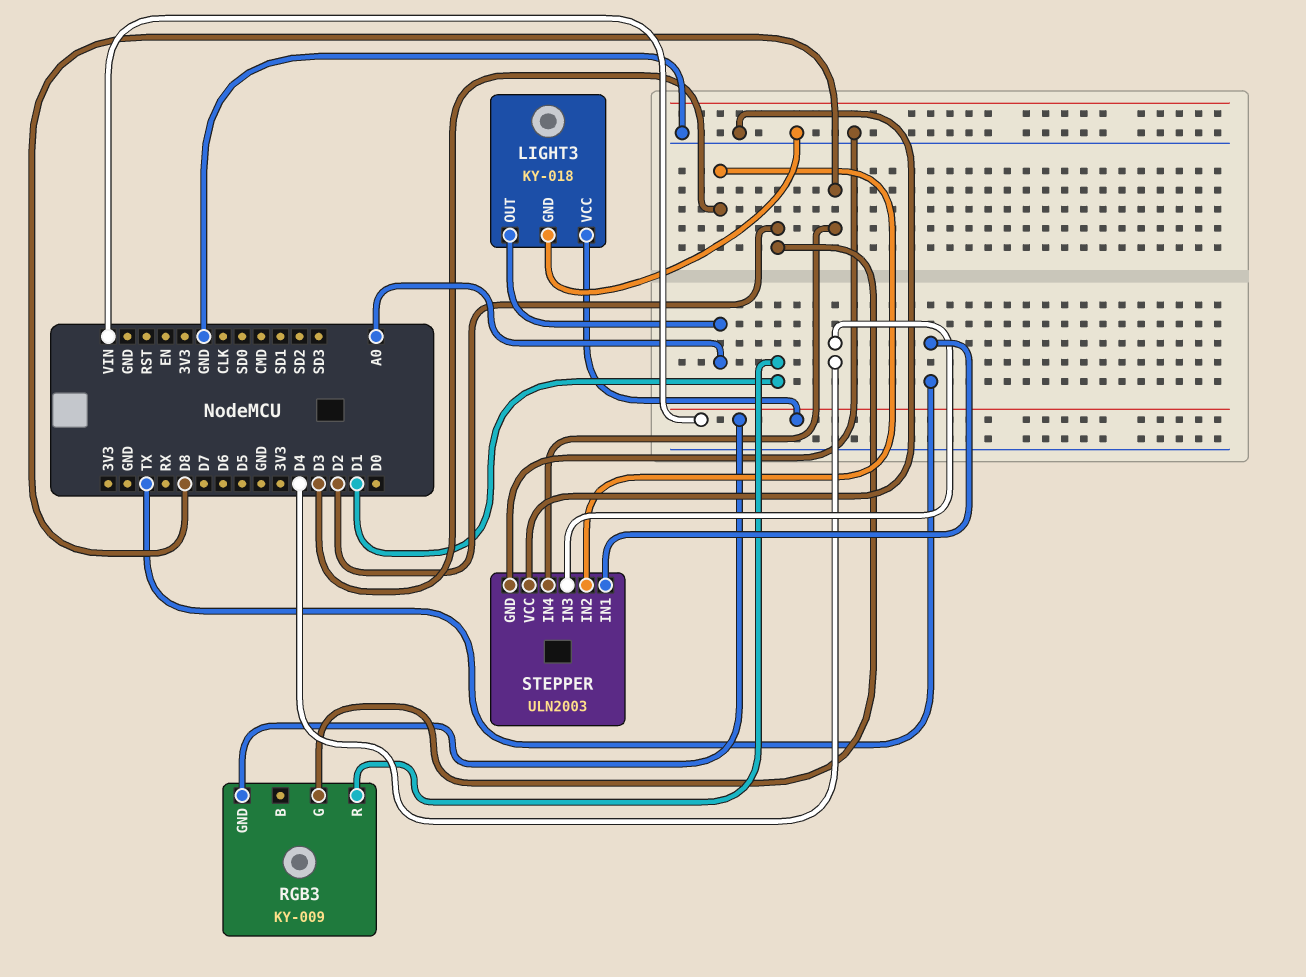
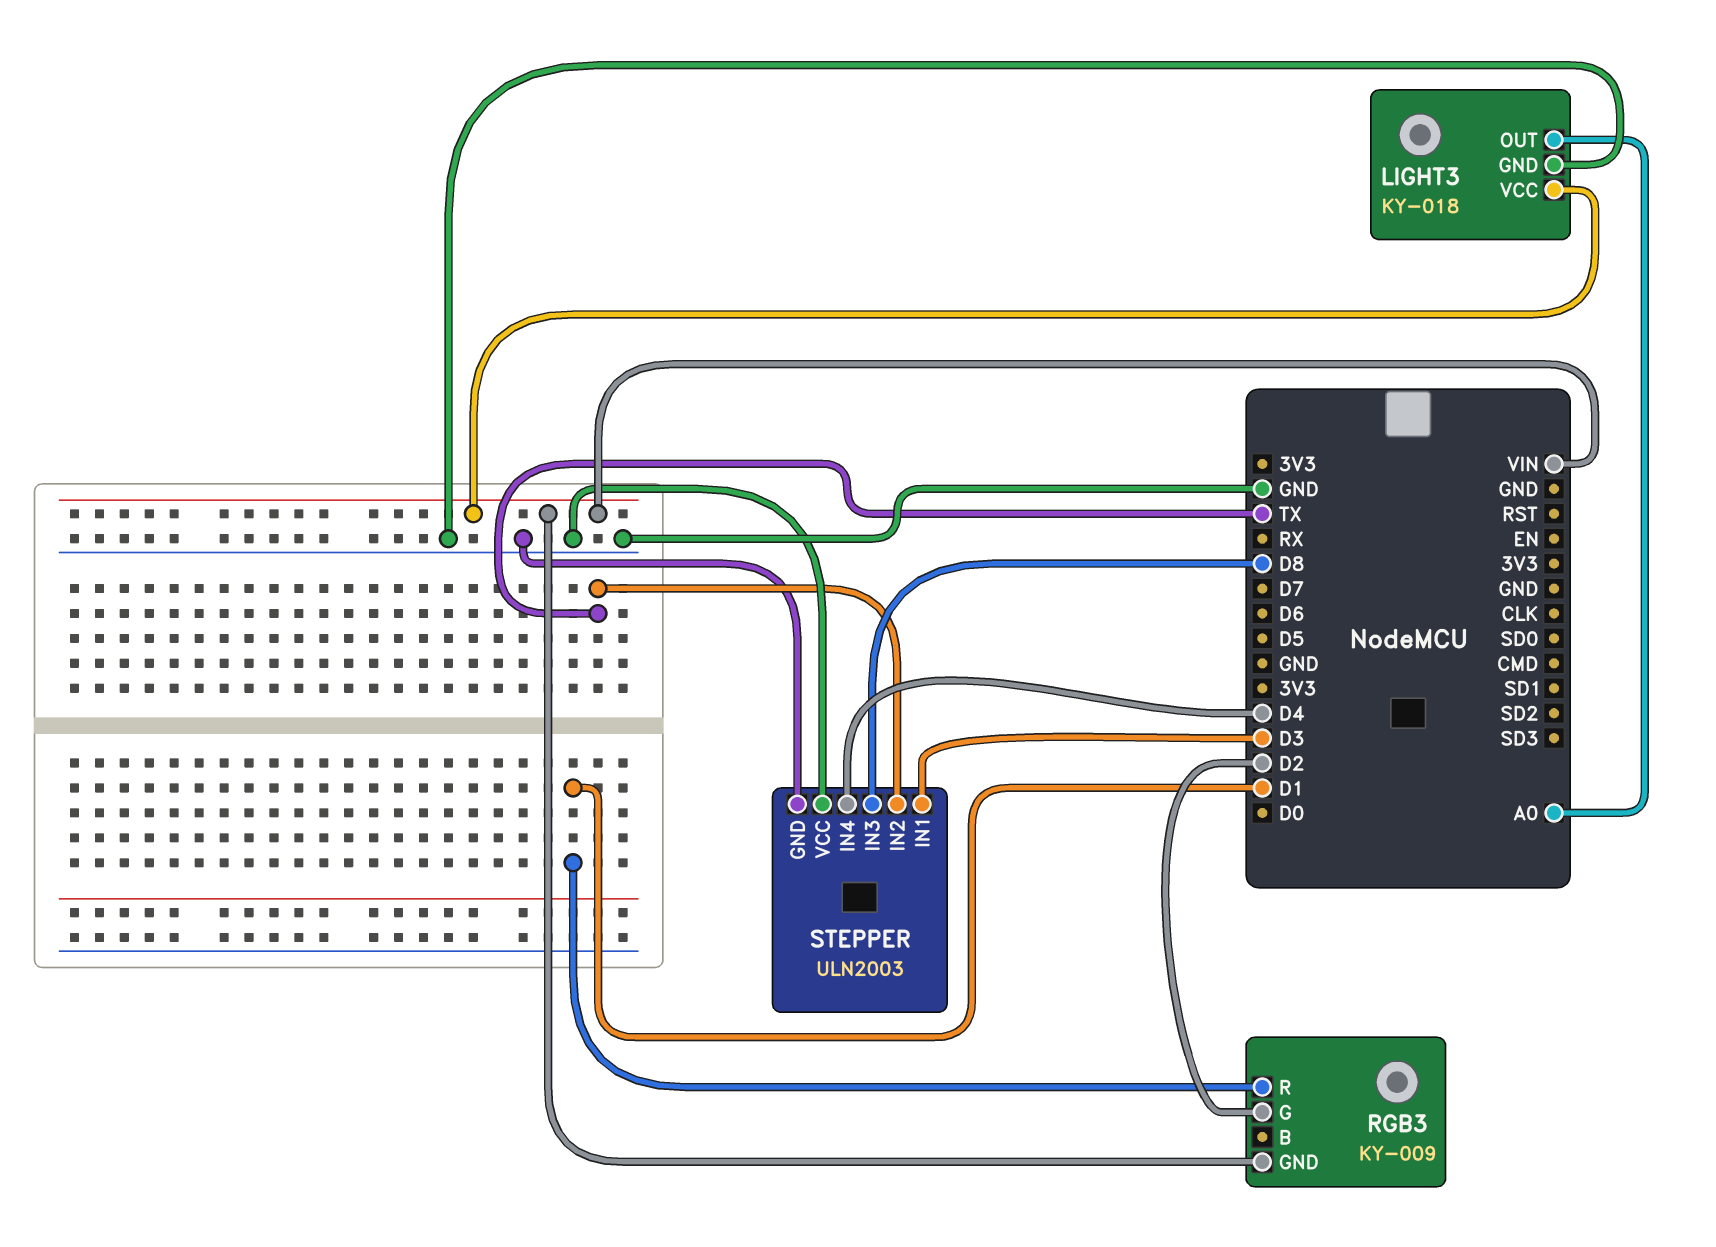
STEPPER pin IN1: TX -> D3
STEPPER pin IN2: D3 -> TX
STEPPER pin IN3: D4 -> D8
STEPPER pin IN4: D8 -> D4

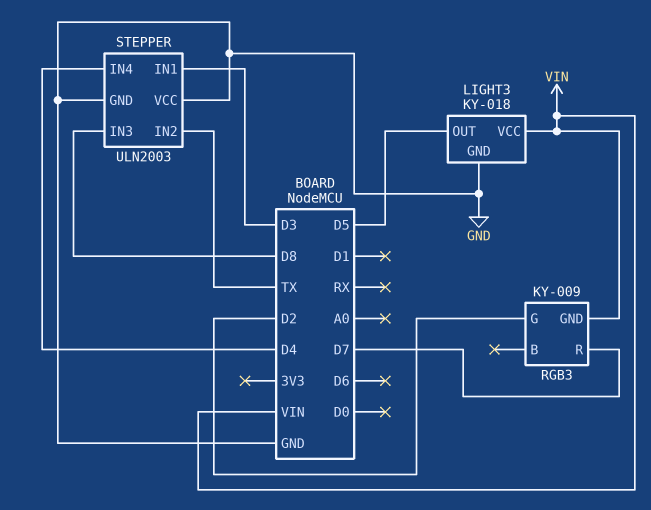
LIGHT3 pin OUT: A0 -> D5
RGB3 pin R: D1 -> D7

